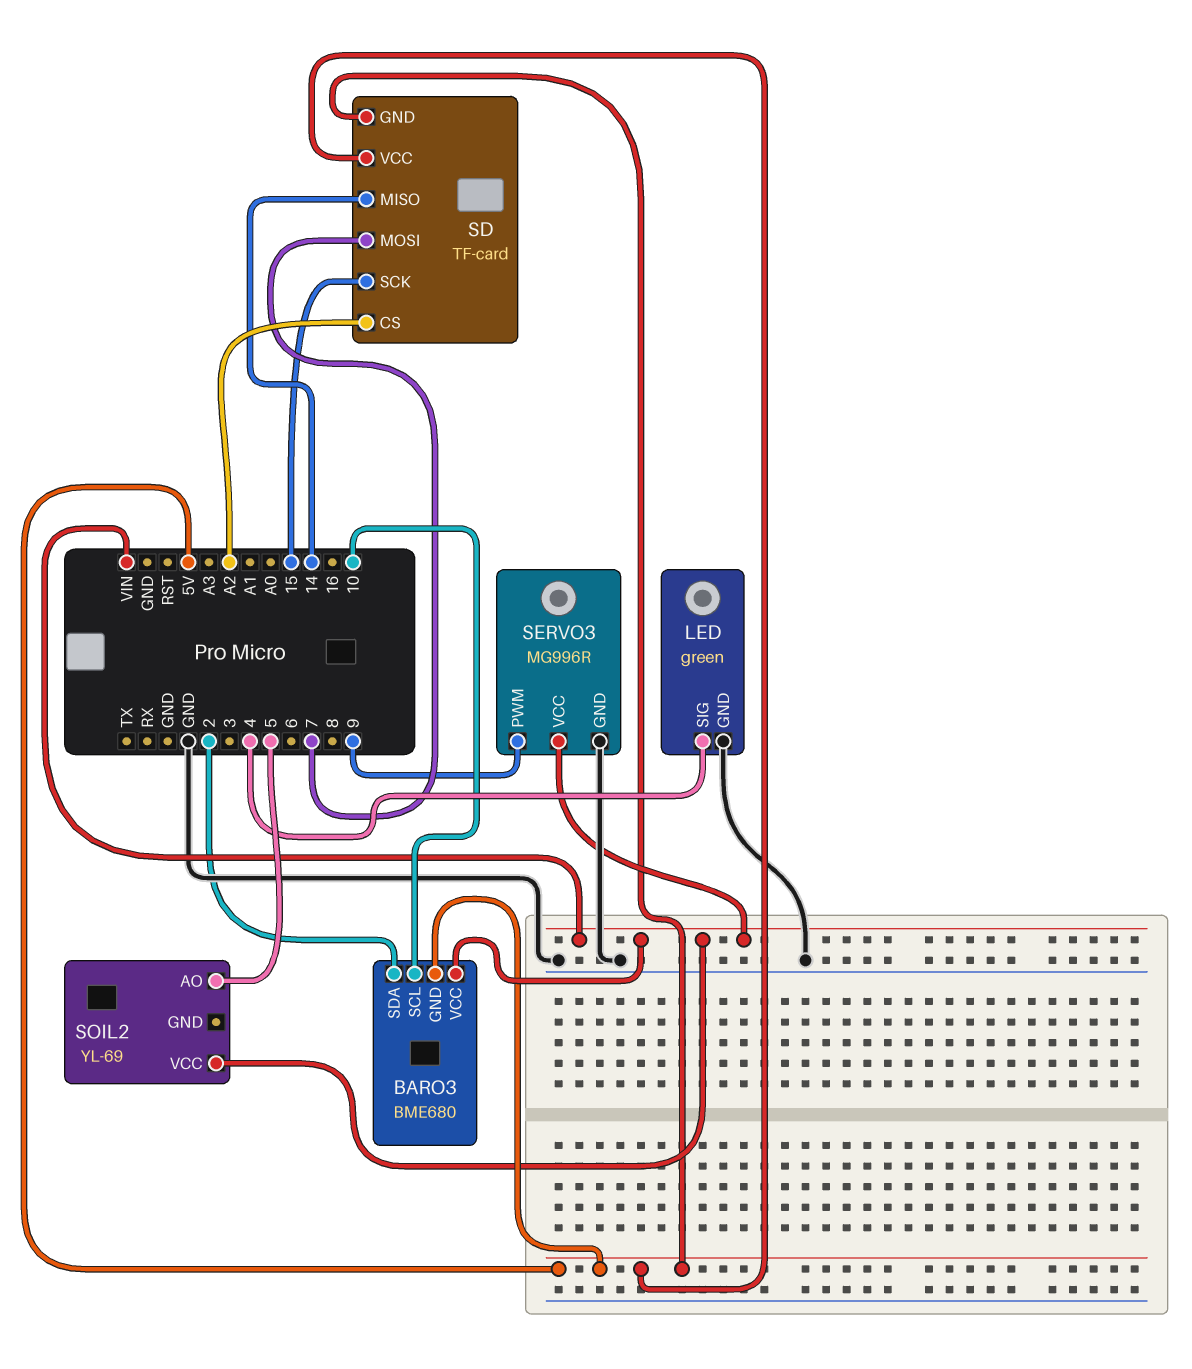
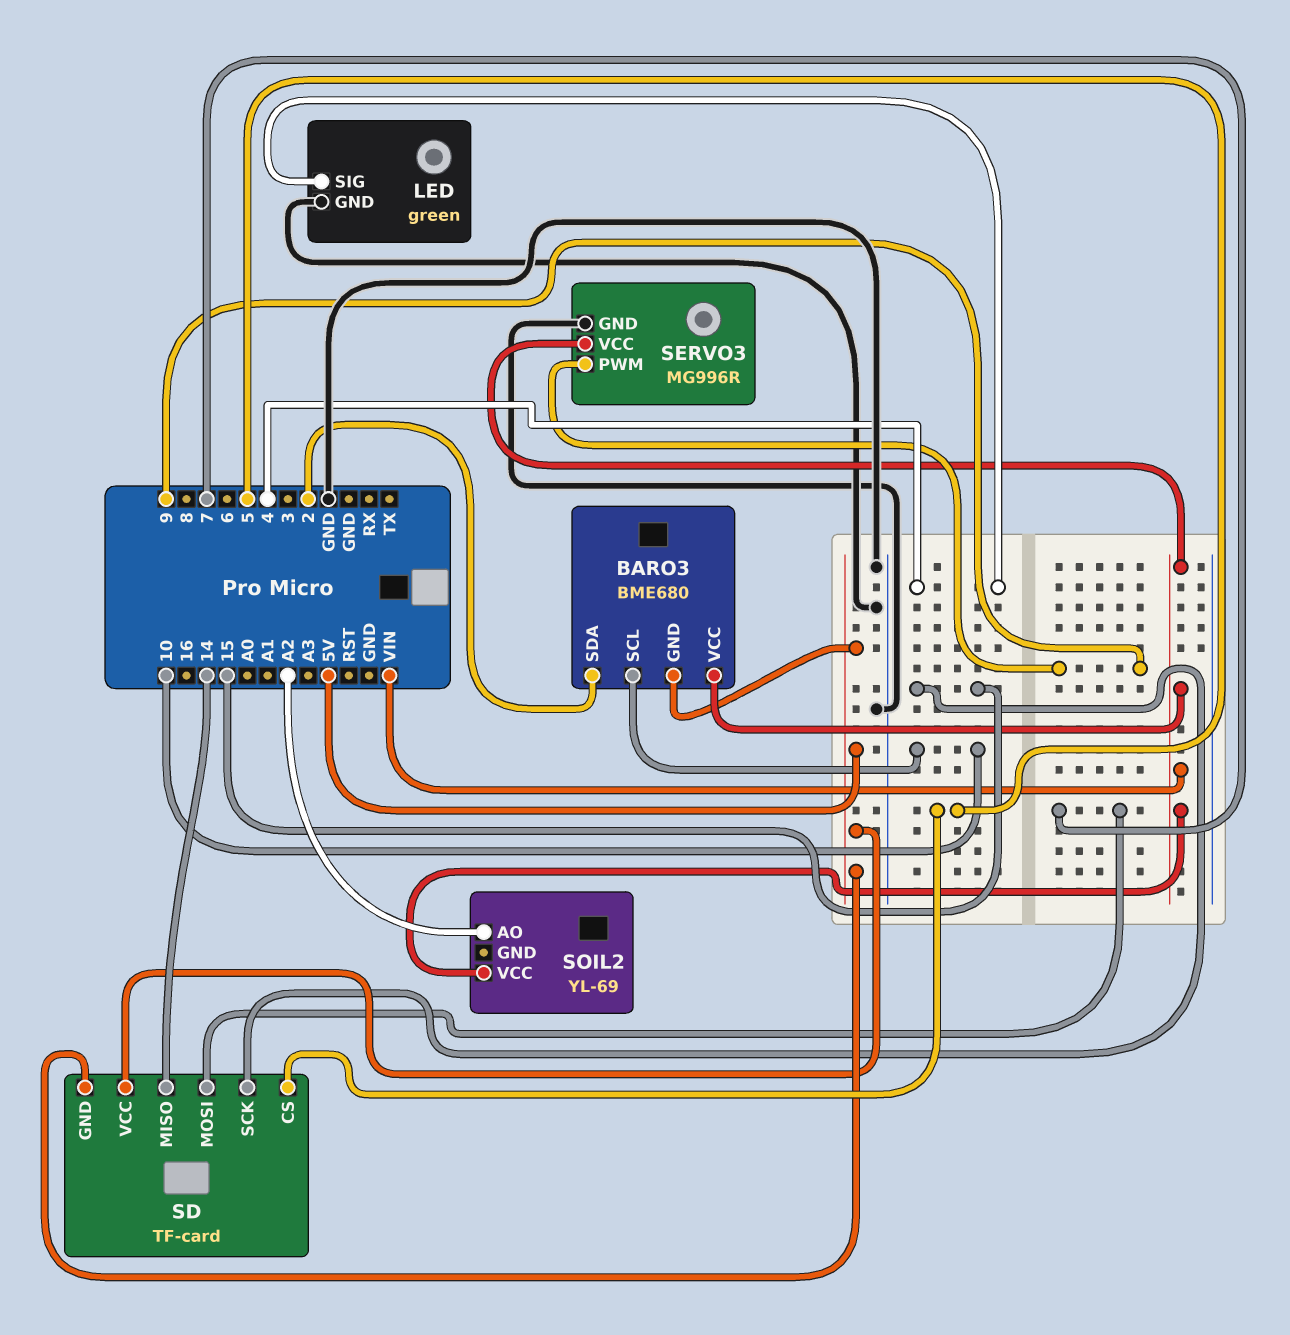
SD pin CS: A2 -> 5
SOIL2 pin AO: 5 -> A2

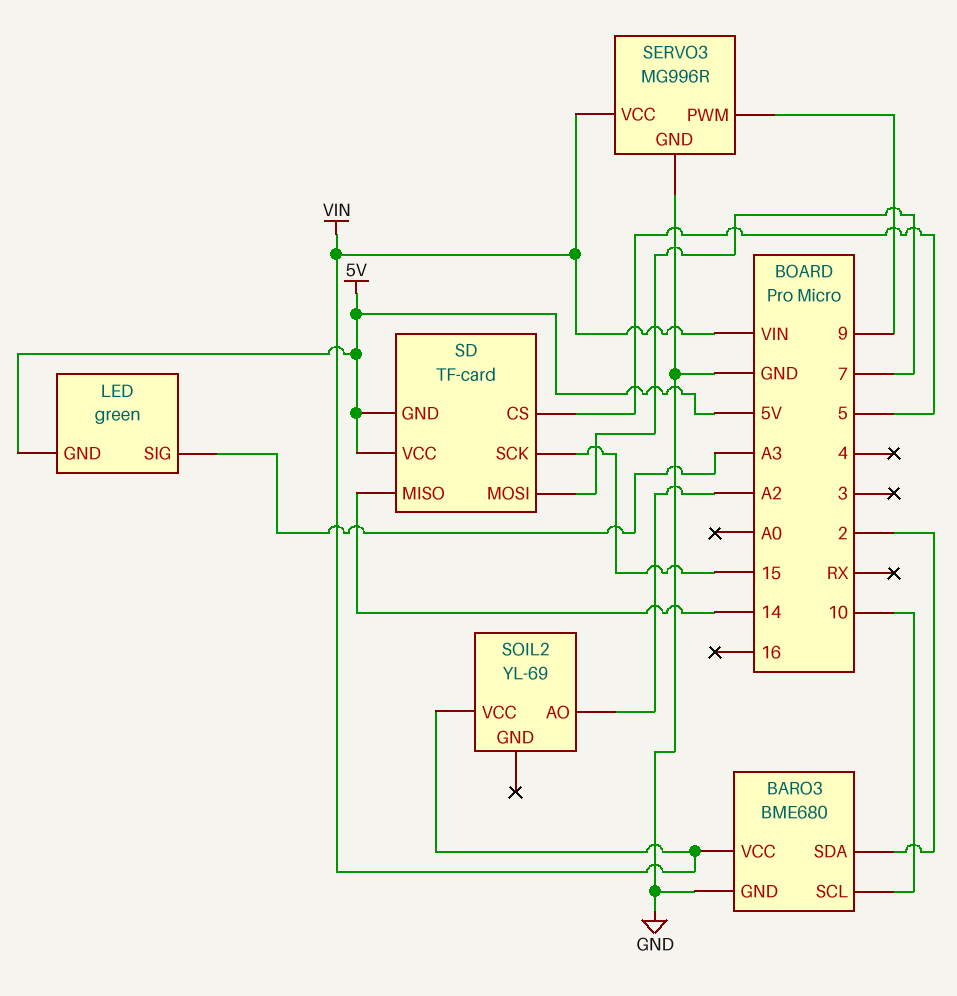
BARO3 pin GND: 5V -> GND
LED pin GND: GND -> 5V
LED pin SIG: 4 -> A3

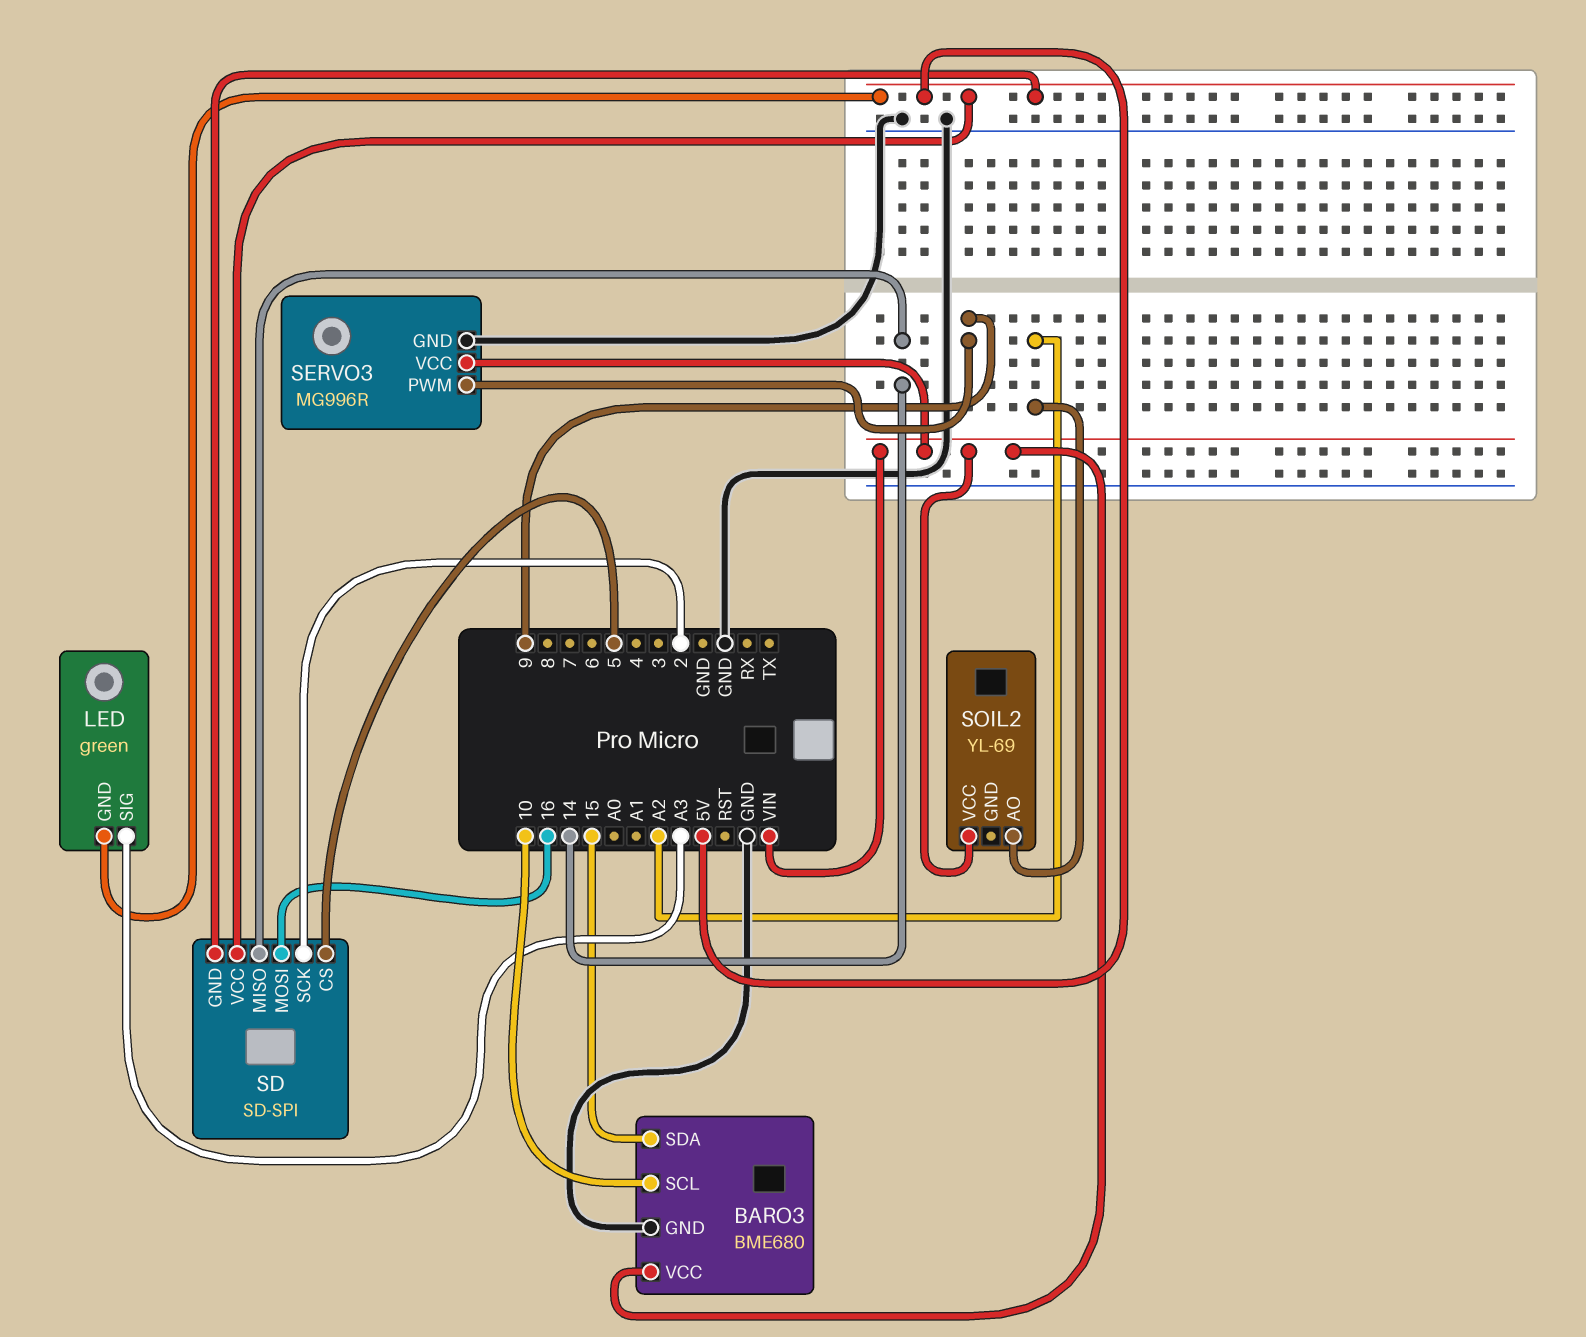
BARO3 pin SDA: 2 -> 15
SD: TF-card -> SD-SPI
SD pin MOSI: 7 -> 16
SD pin SCK: 15 -> 2

